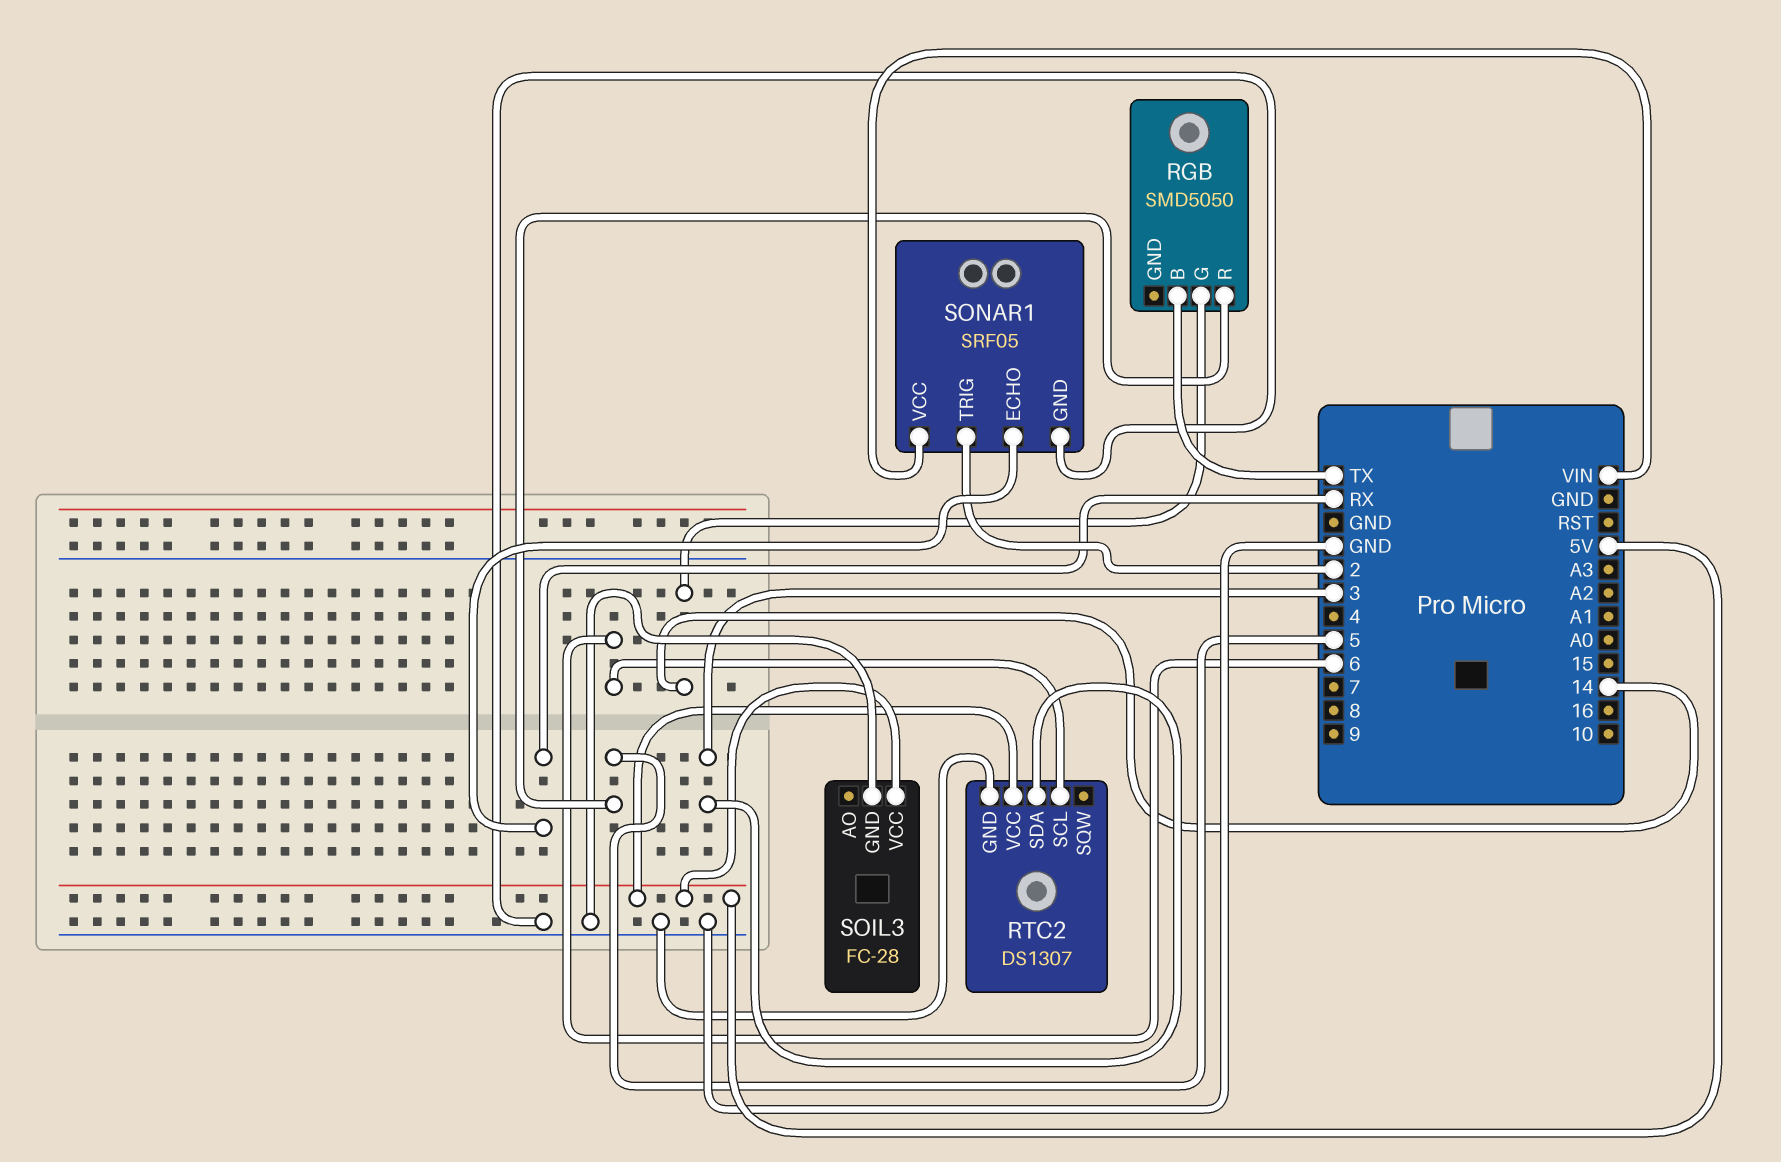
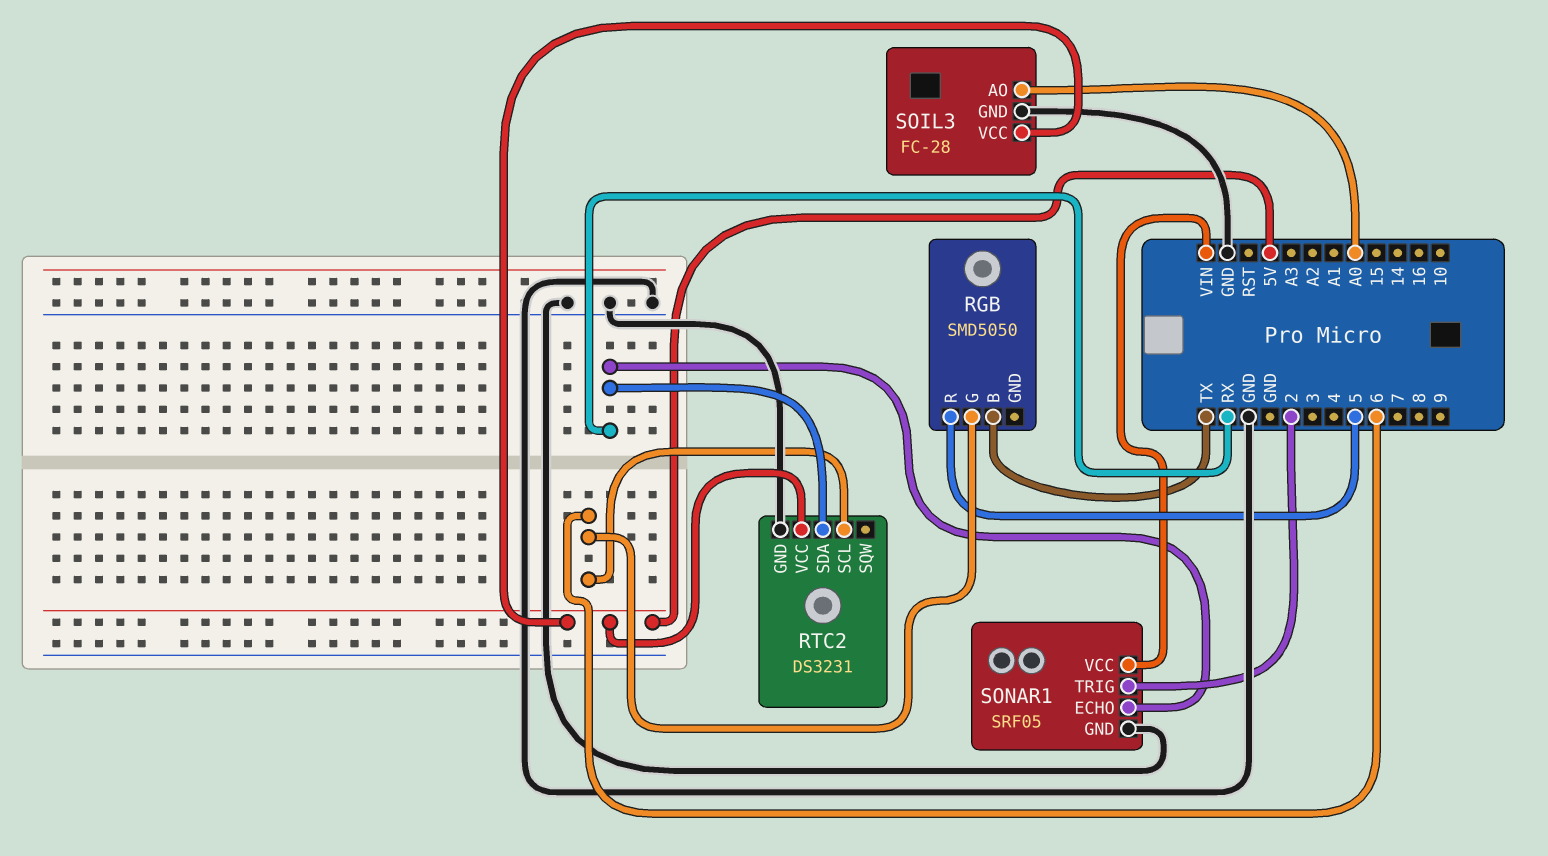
RGB pin G: 14 -> 6
RTC2: DS1307 -> DS3231
RTC2 pin SDA: 3 -> RX
SOIL3 pin AO: none -> A0

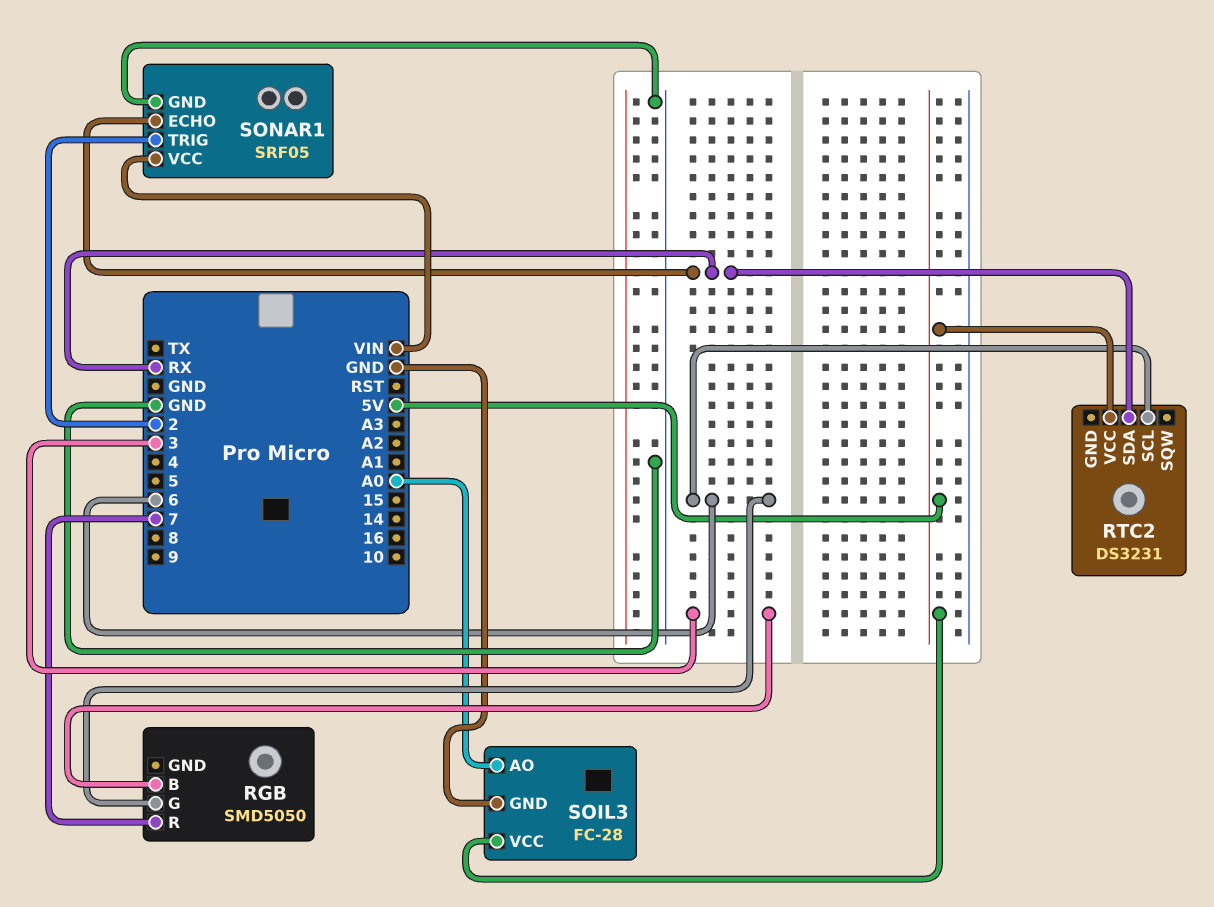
RGB pin B: TX -> 3
RGB pin R: 5 -> 7
RTC2 pin GND: GND -> none

